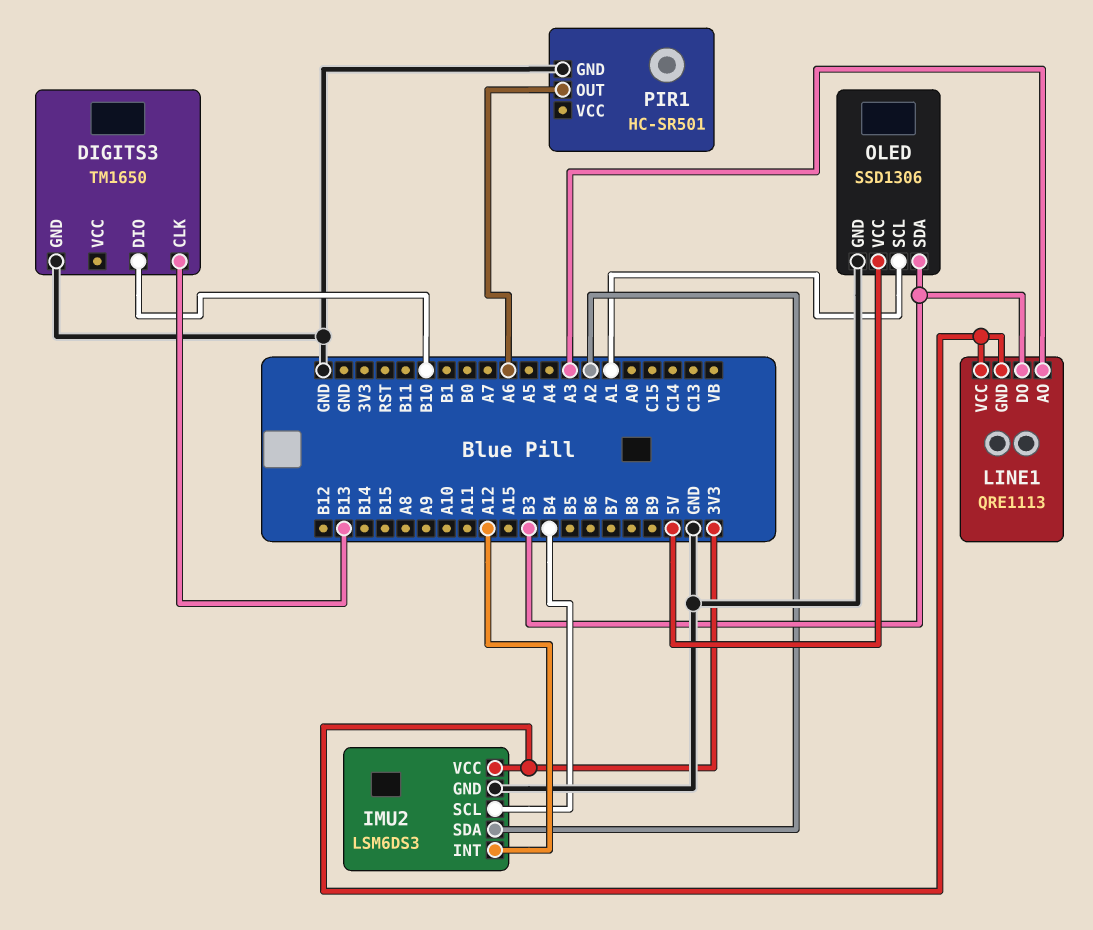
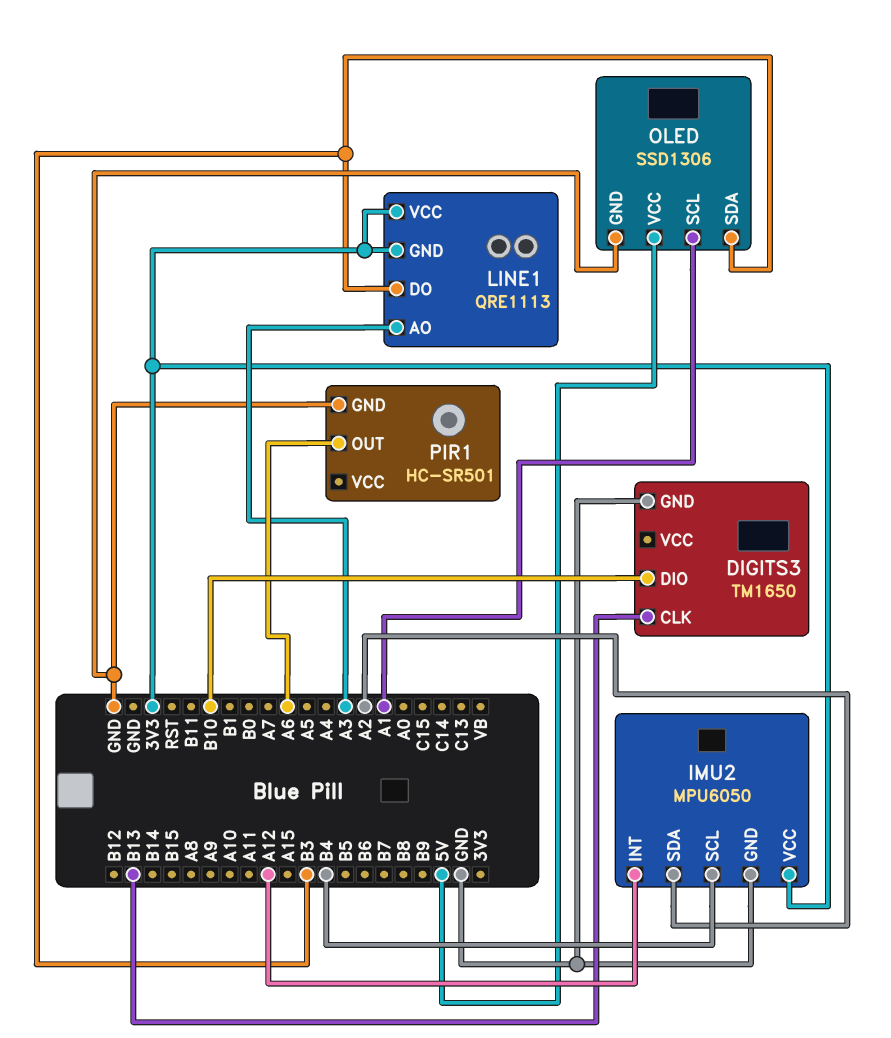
IMU2: LSM6DS3 -> MPU6050

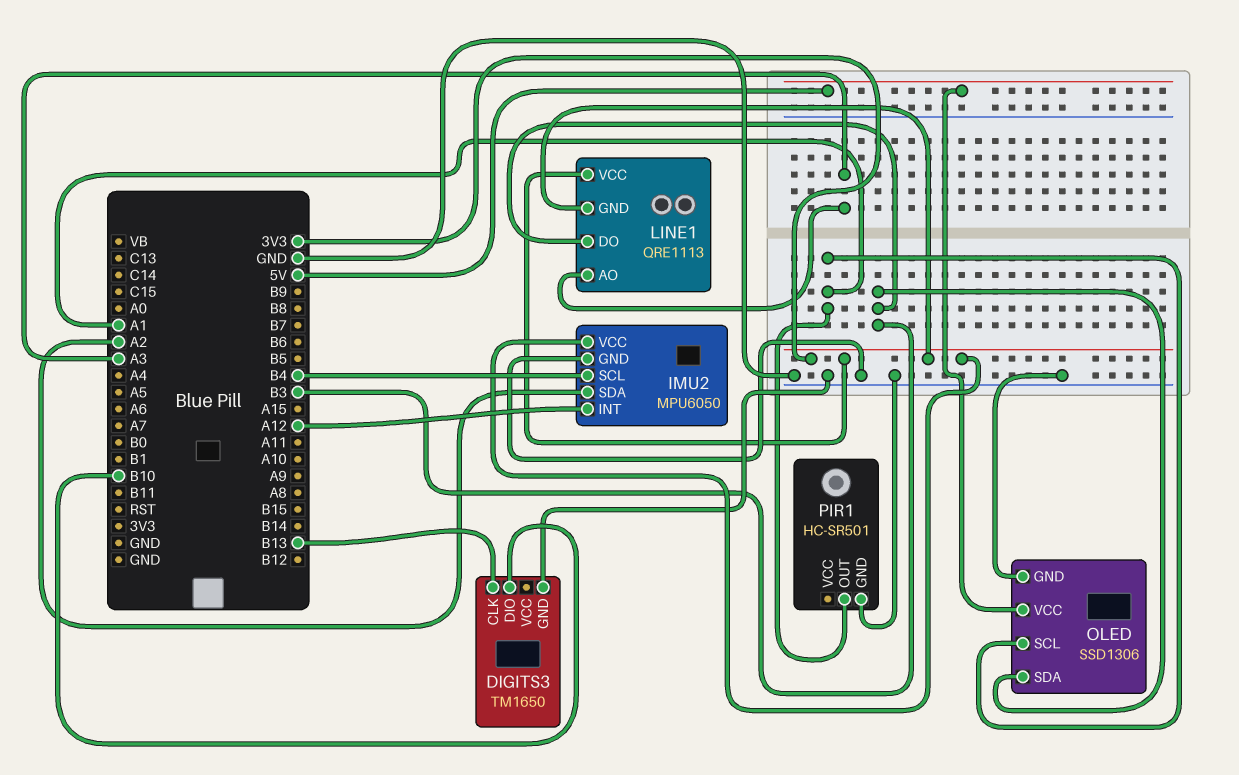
PIR1 pin OUT: A6 -> A1

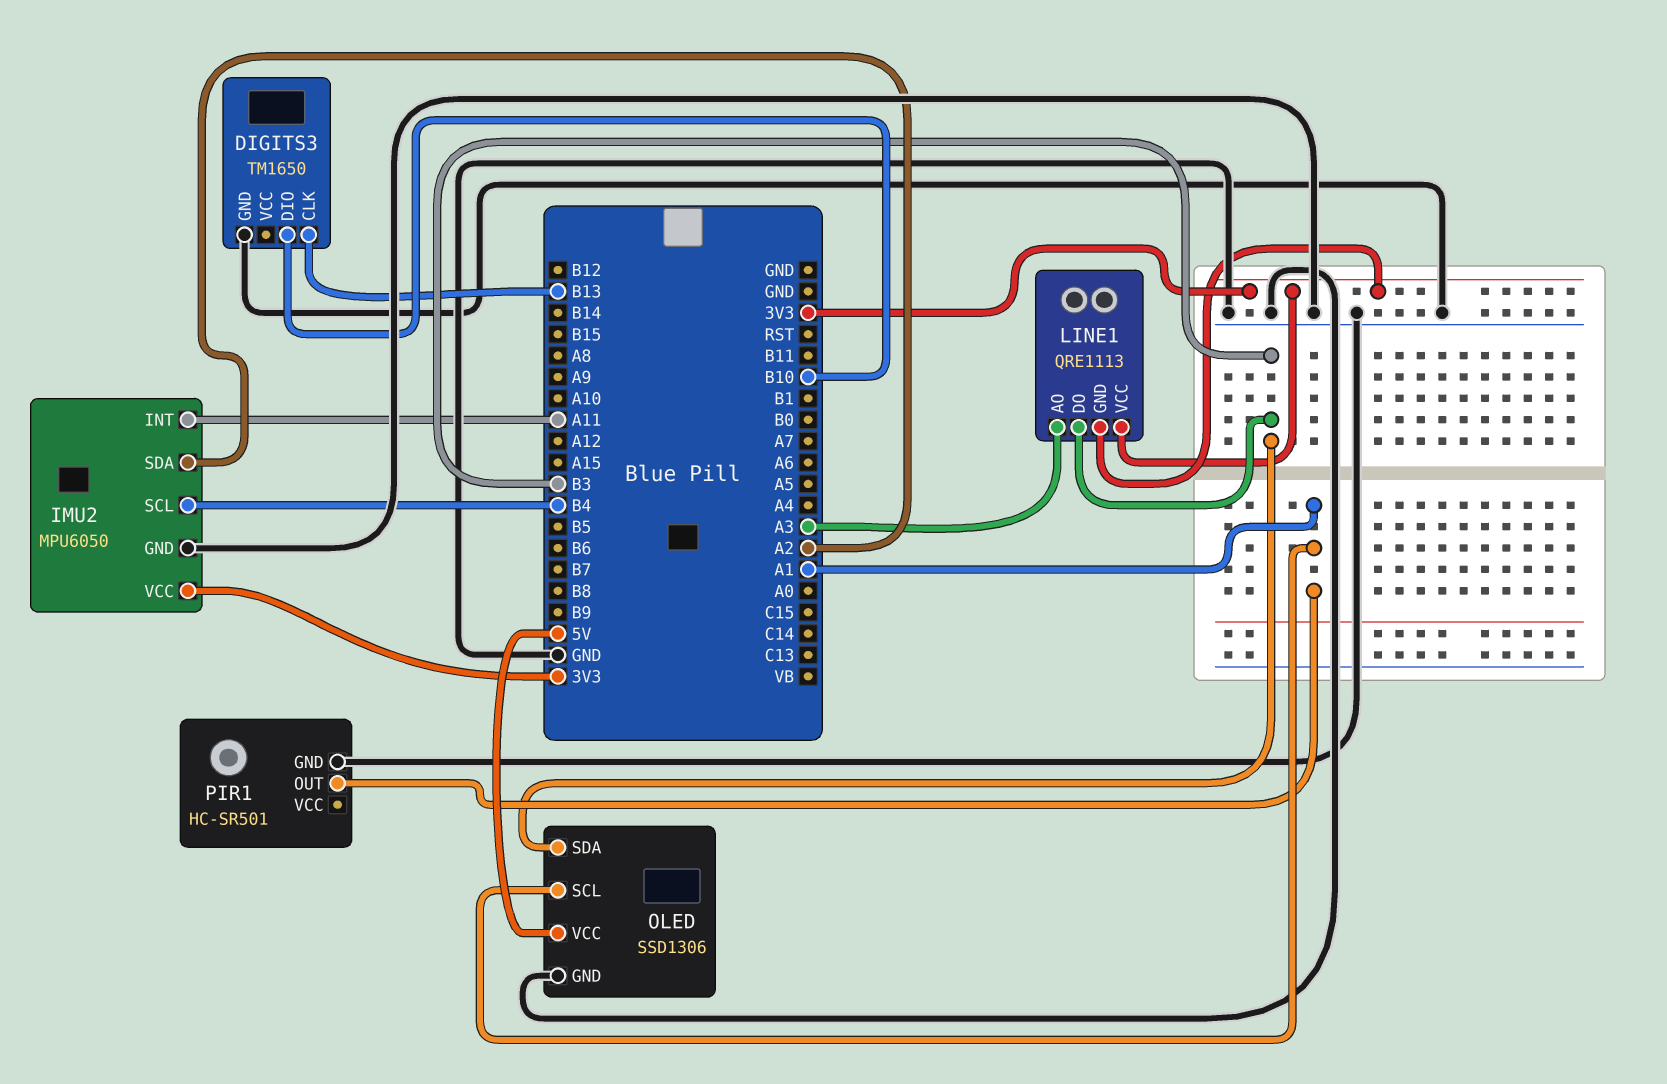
IMU2 pin INT: A12 -> A11

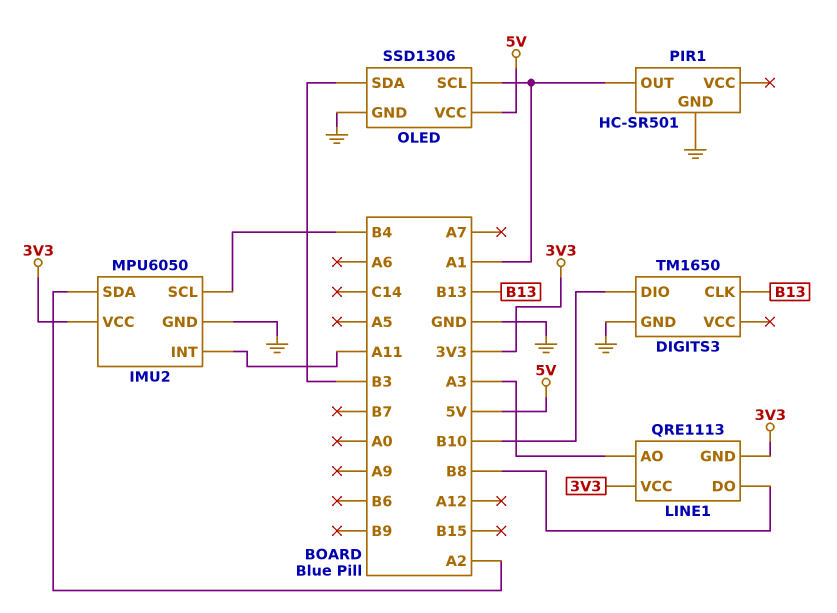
LINE1 pin DO: B3 -> B8

